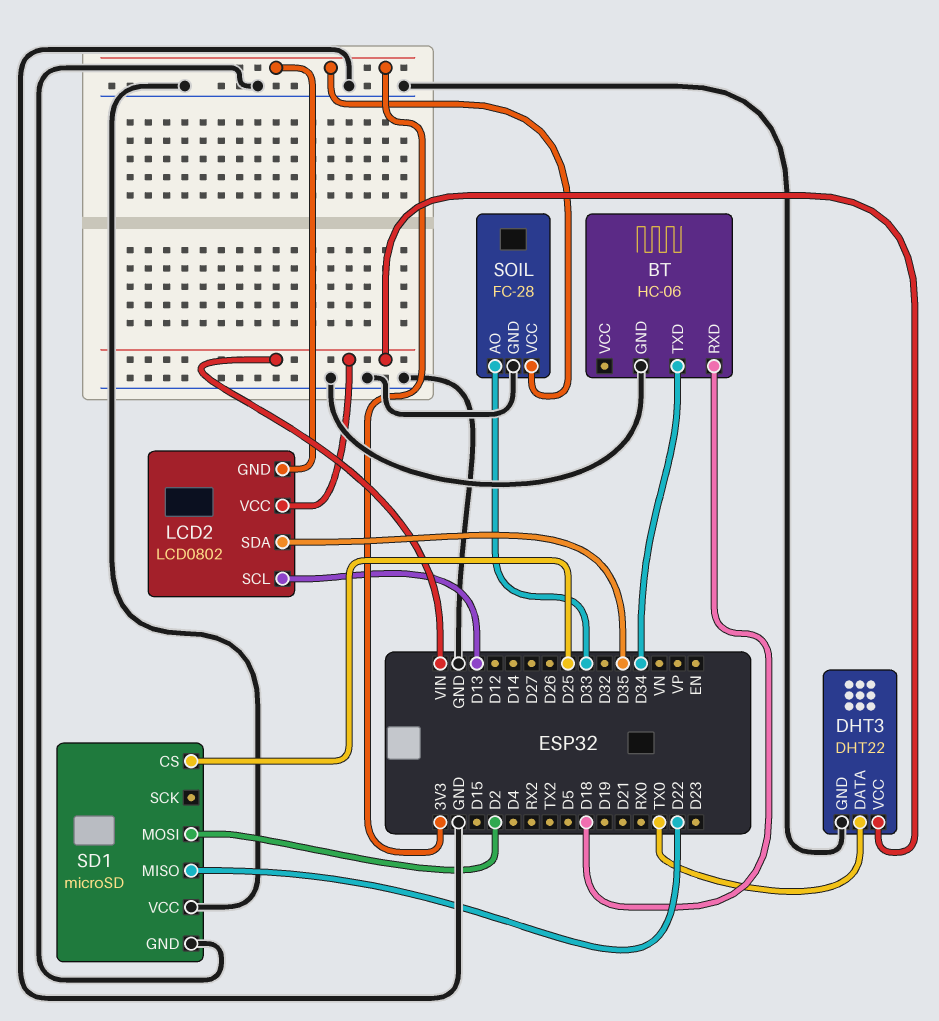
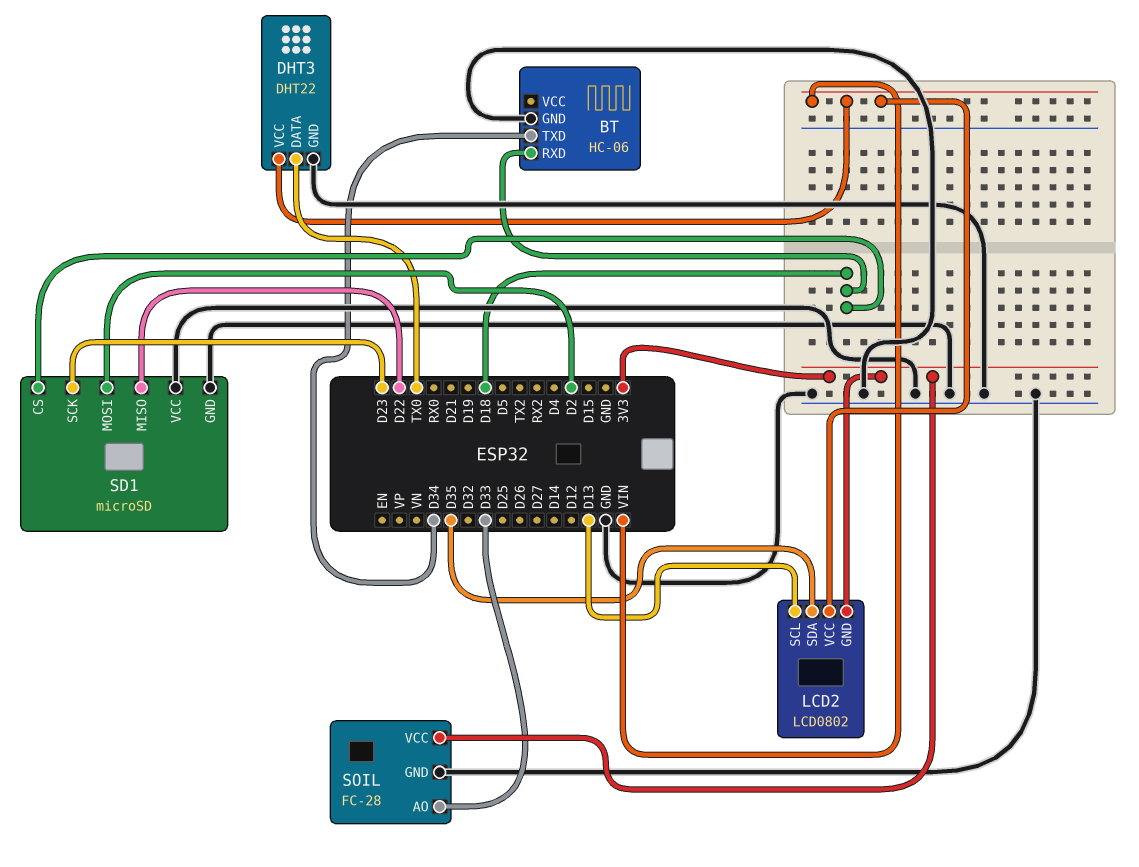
SD1 pin CS: D25 -> D18
SD1 pin SCK: none -> D23

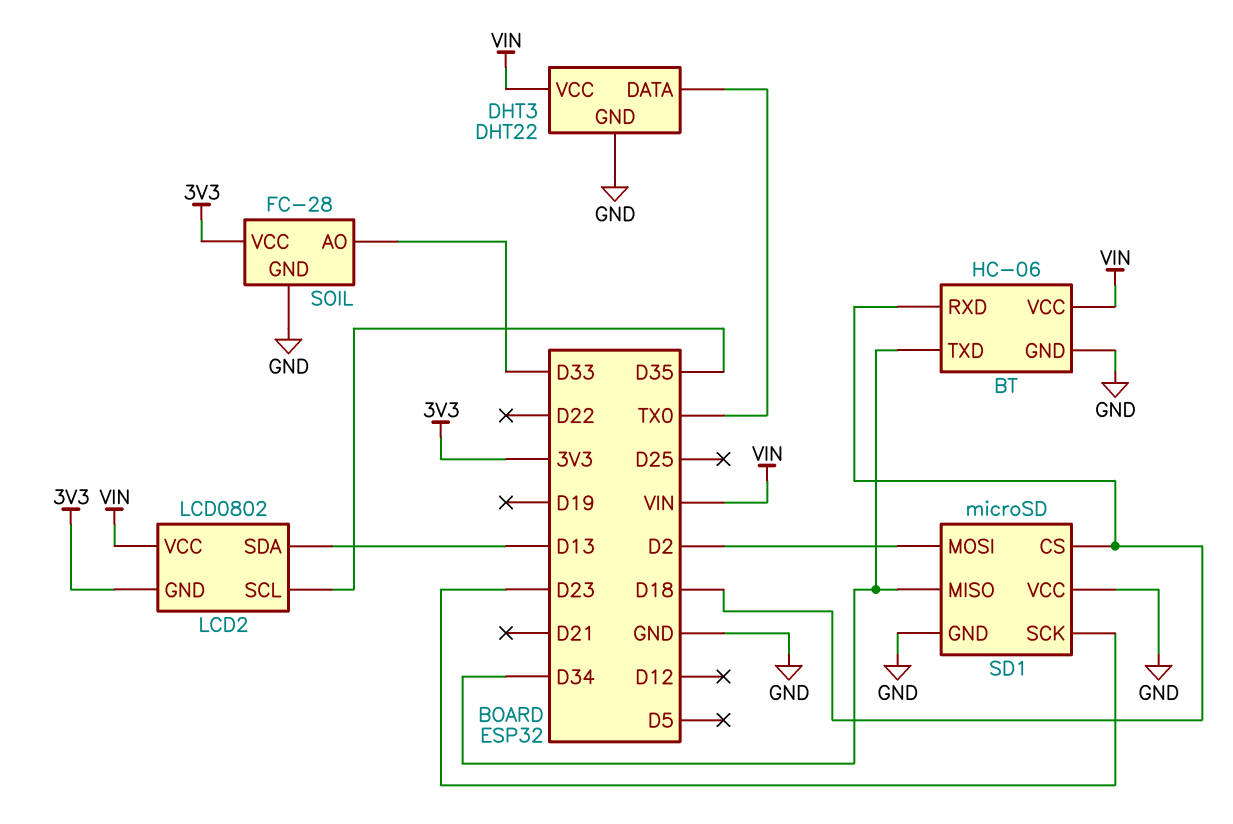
BT pin VCC: none -> VIN
LCD2 pin SCL: D13 -> D35
LCD2 pin SDA: D35 -> D13
SD1 pin MISO: D22 -> D34

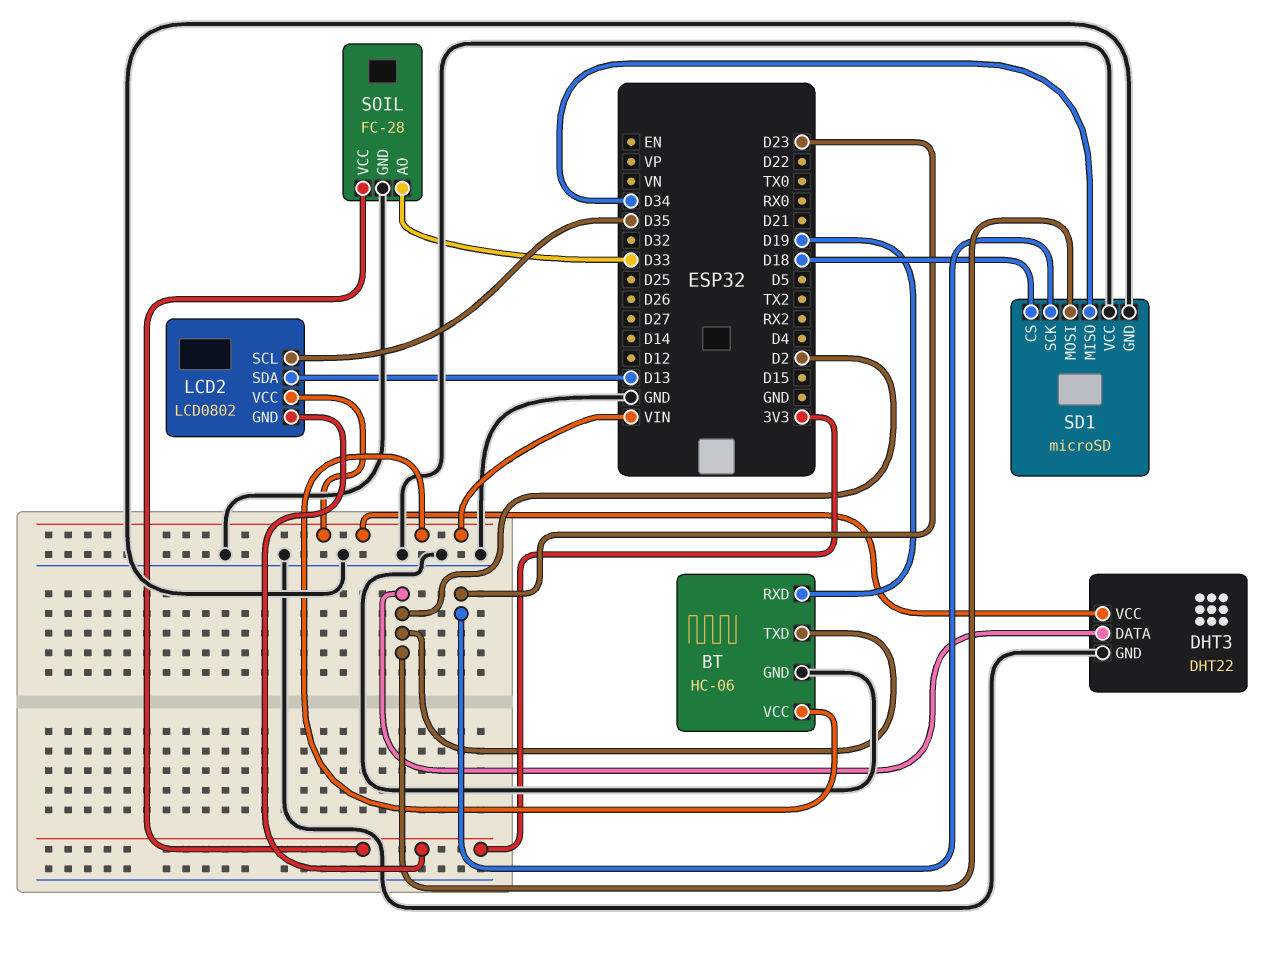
BT pin RXD: D18 -> D19
BT pin TXD: D34 -> D2
DHT3 pin DATA: TX0 -> D2

